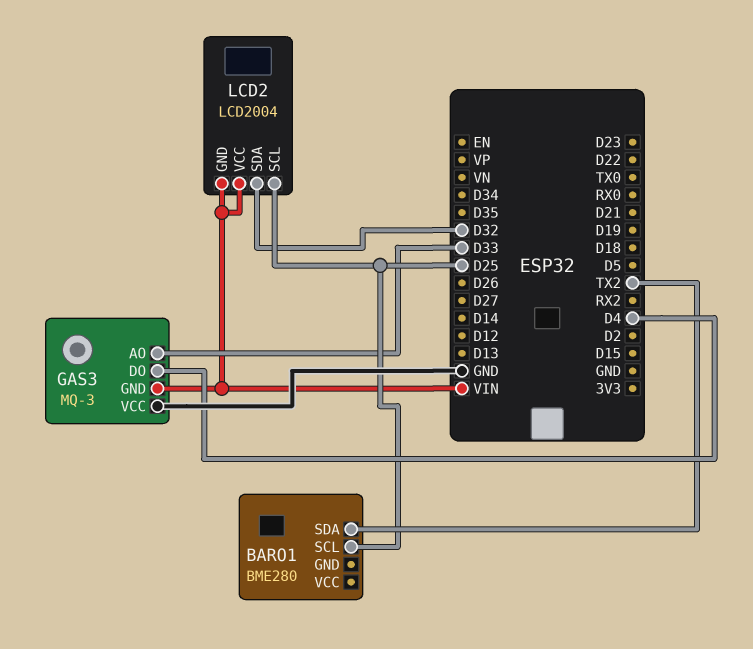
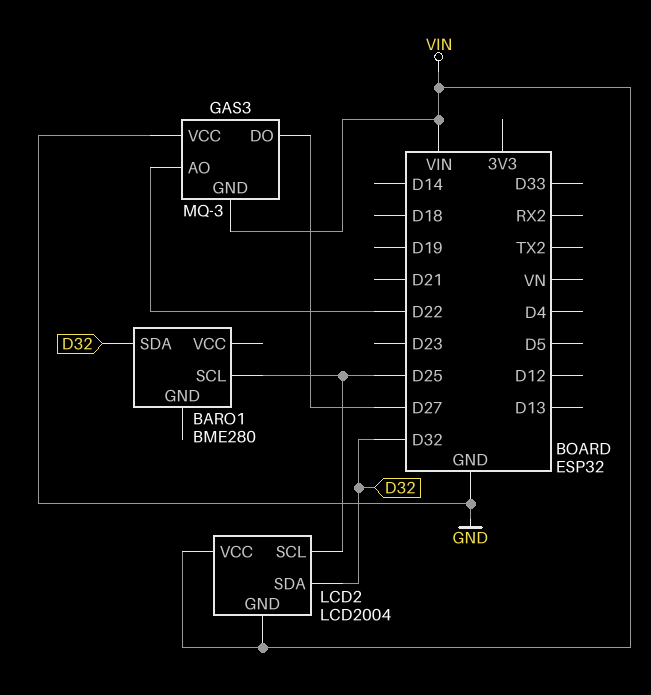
BARO1 pin SDA: TX2 -> D32
GAS3 pin AO: D33 -> D22
GAS3 pin DO: D4 -> D27

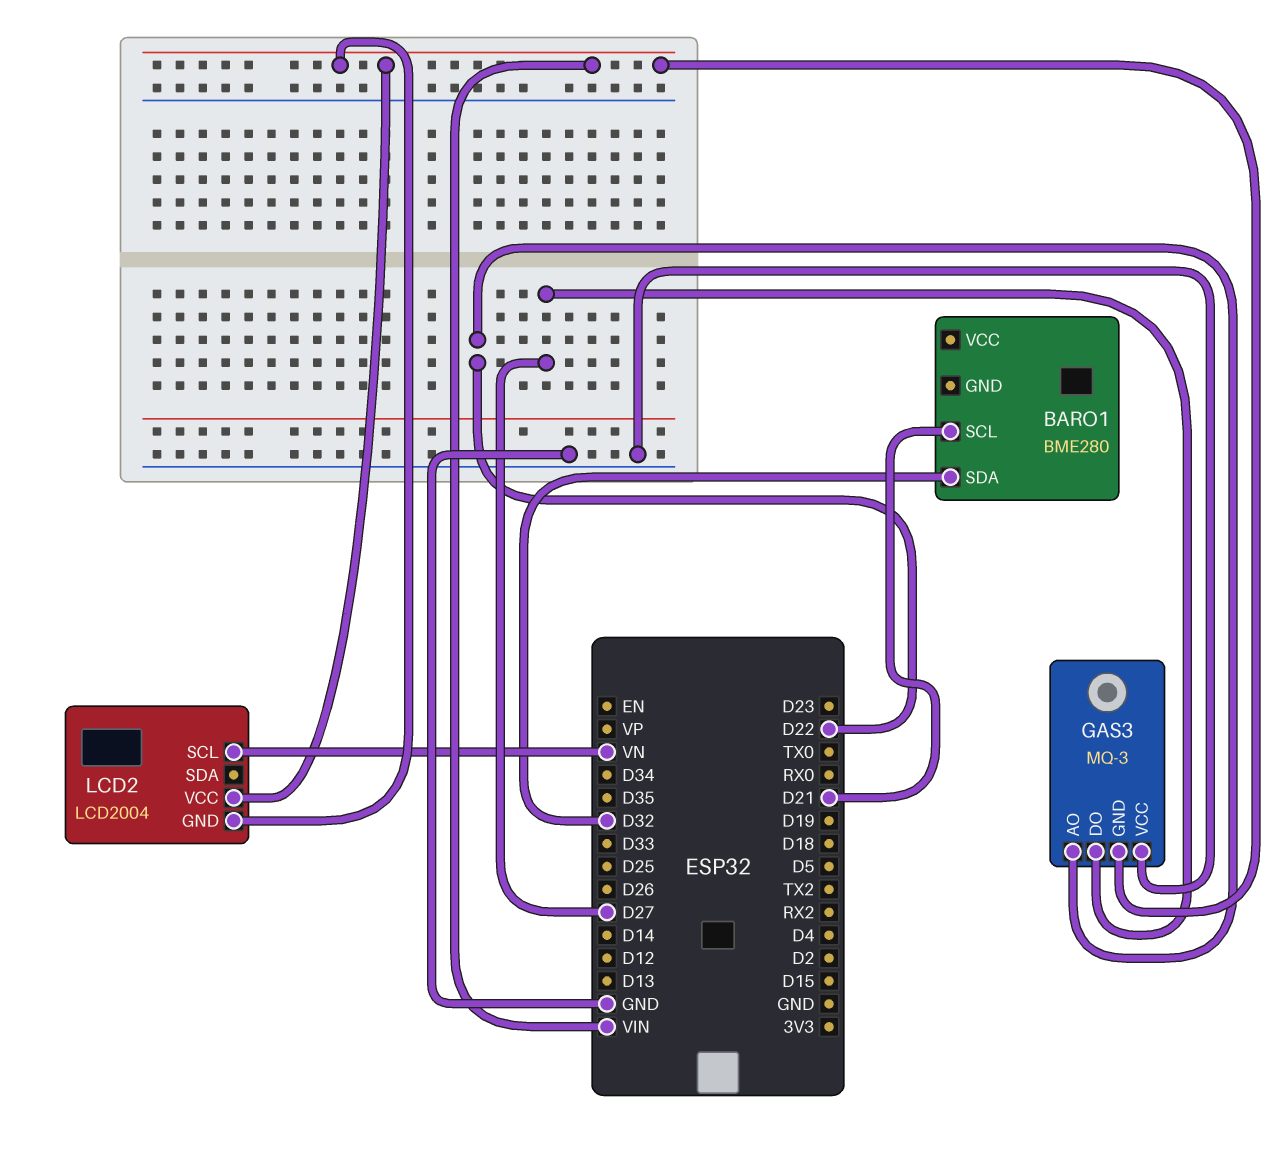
BARO1 pin SCL: D25 -> D21
LCD2 pin SCL: D25 -> VN
LCD2 pin SDA: D32 -> none

